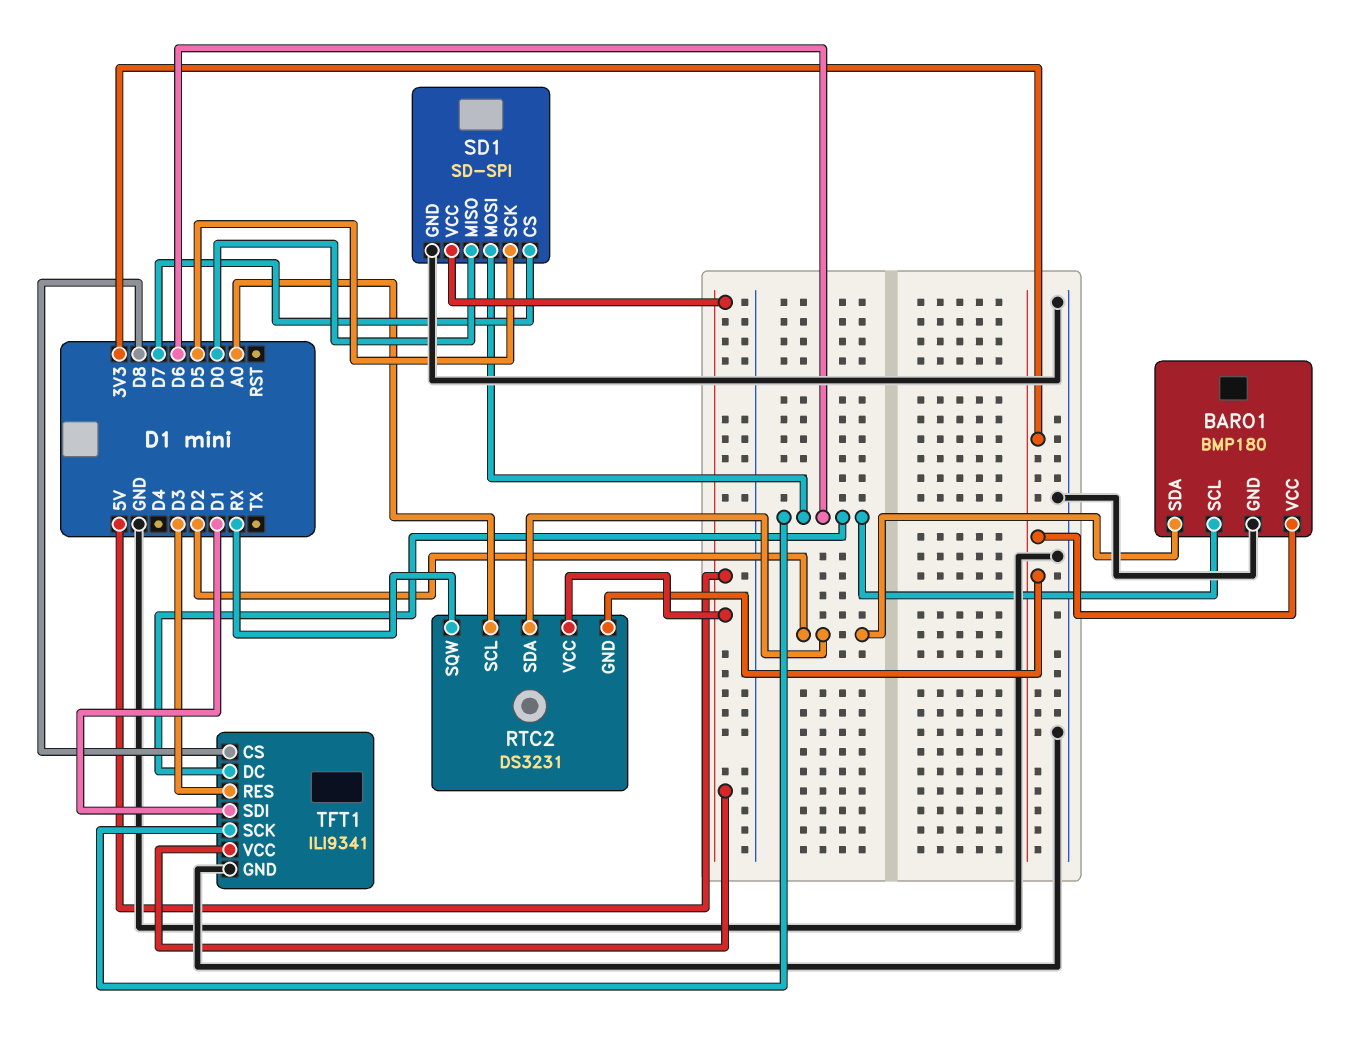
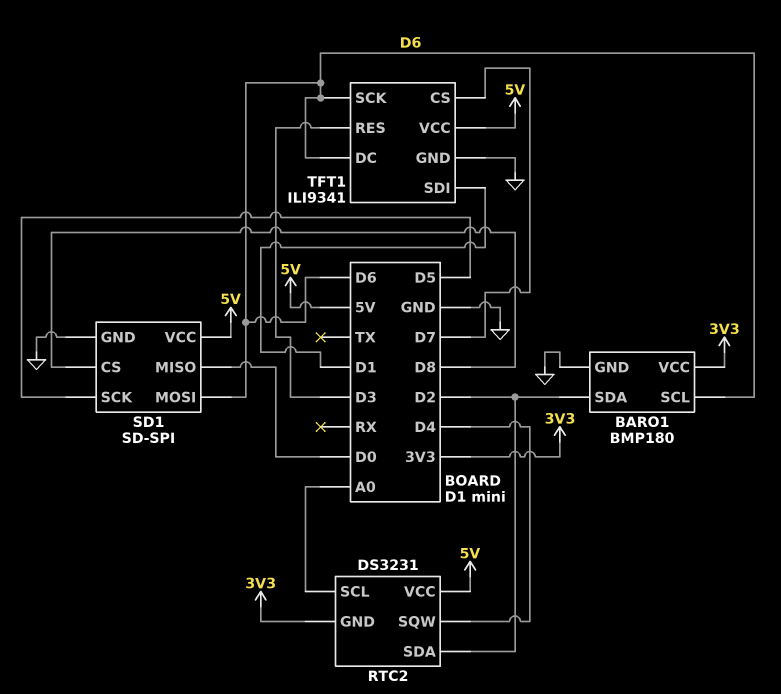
RTC2 pin SQW: RX -> D4
SD1 pin CS: D7 -> D8
TFT1 pin CS: D8 -> D7

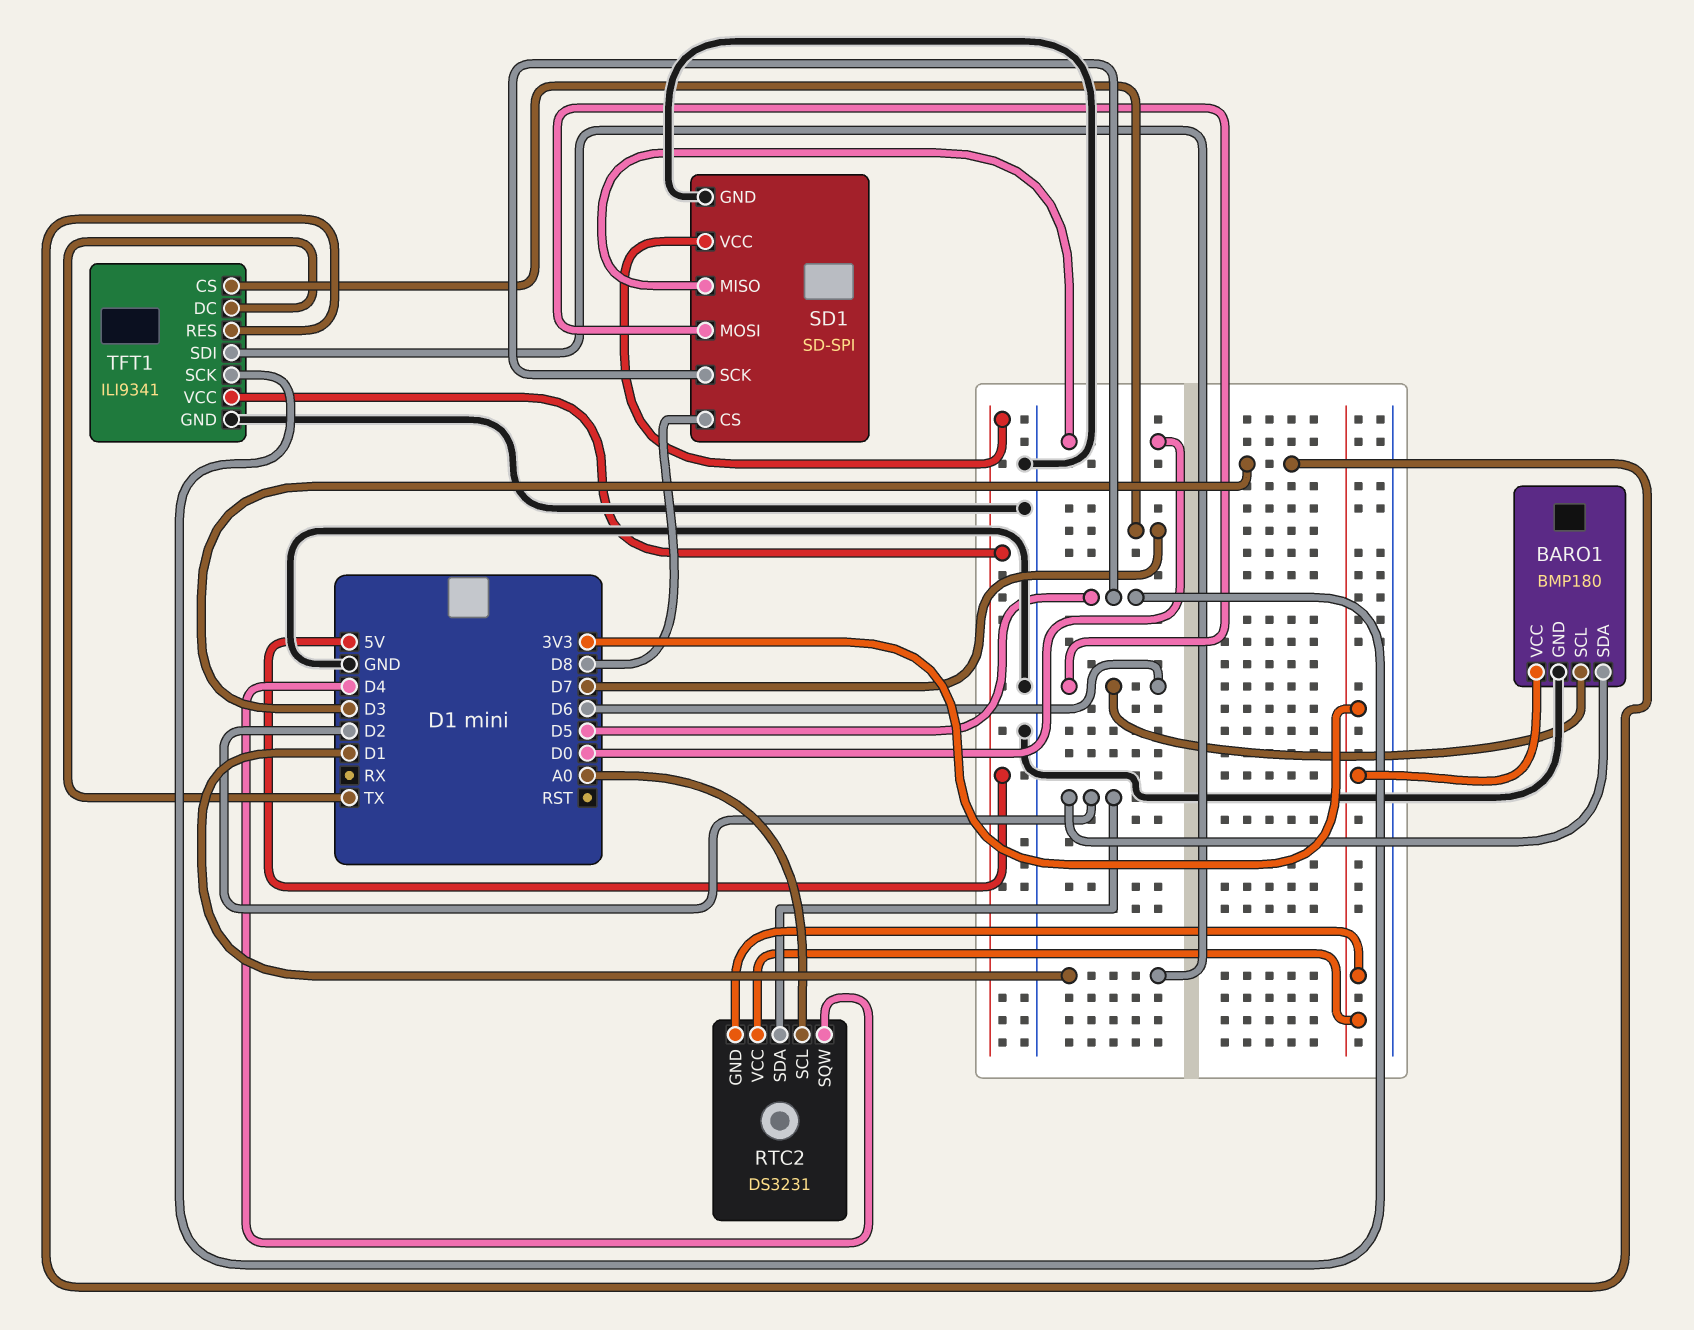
RTC2 pin VCC: 5V -> 3V3
TFT1 pin DC: D6 -> TX
TFT1 pin SCK: D6 -> D5

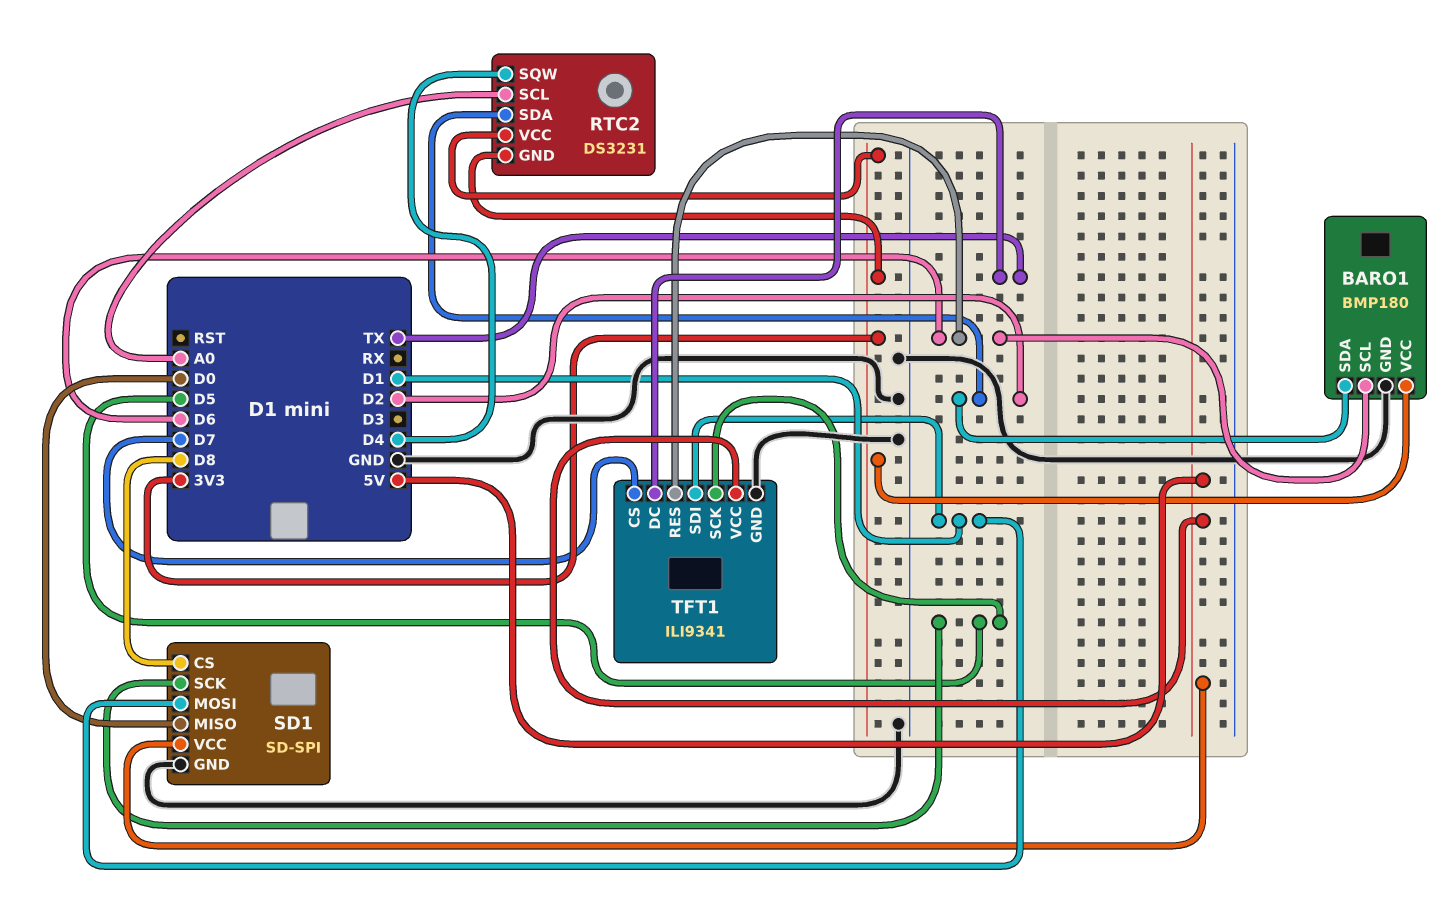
SD1 pin MOSI: D6 -> D1
TFT1 pin RES: D3 -> D6

